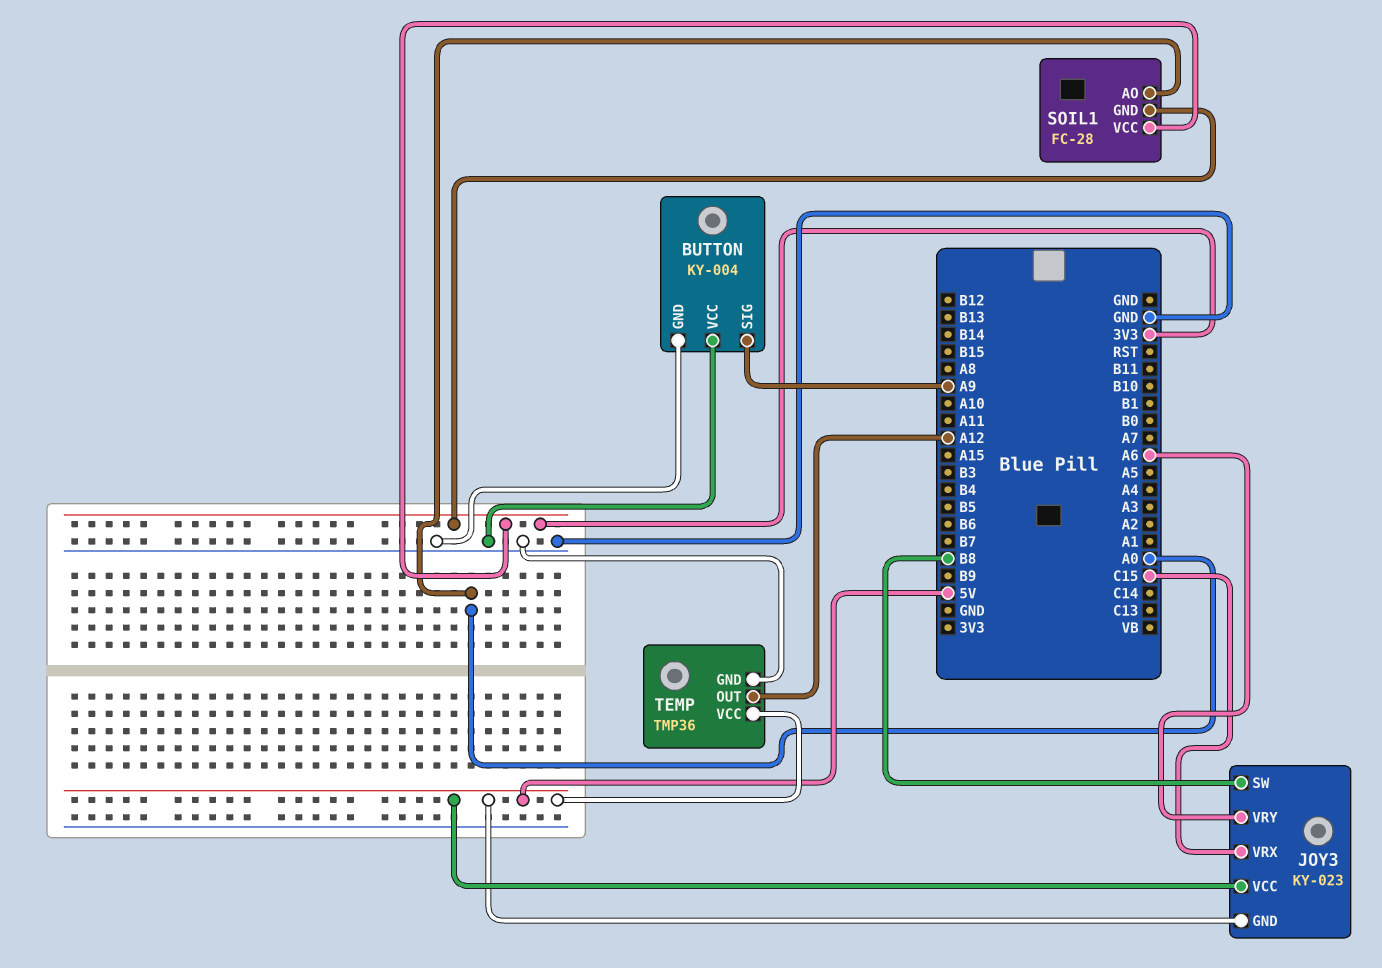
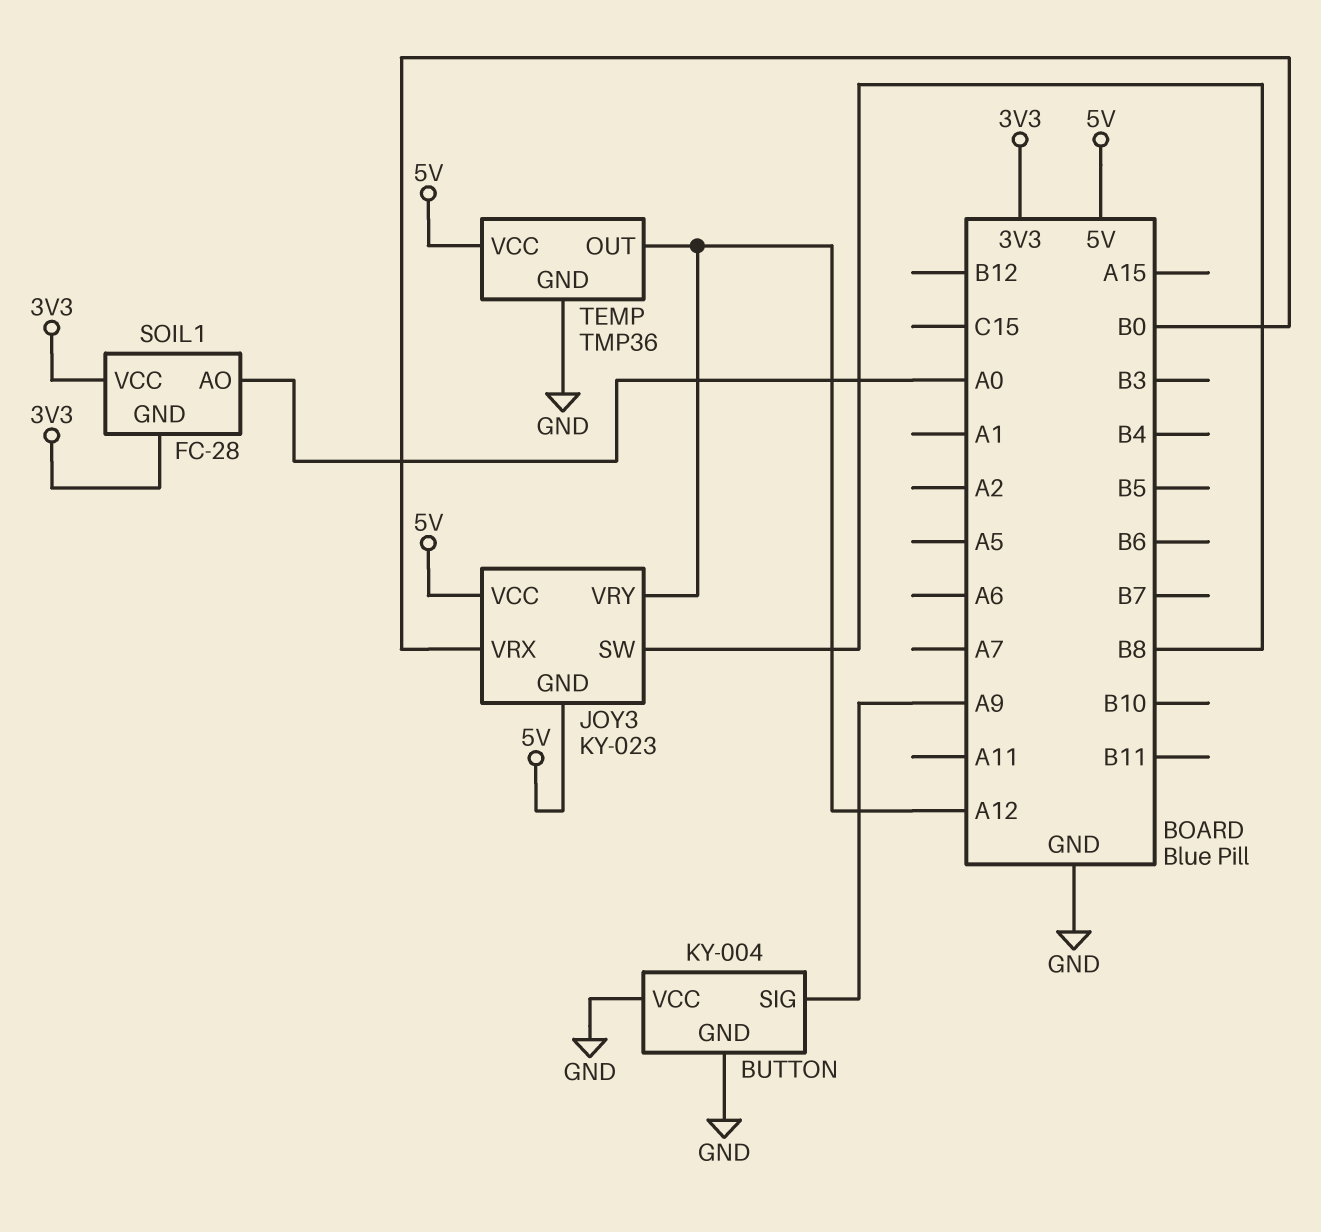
JOY3 pin VRX: C15 -> B0
JOY3 pin VRY: A6 -> A12

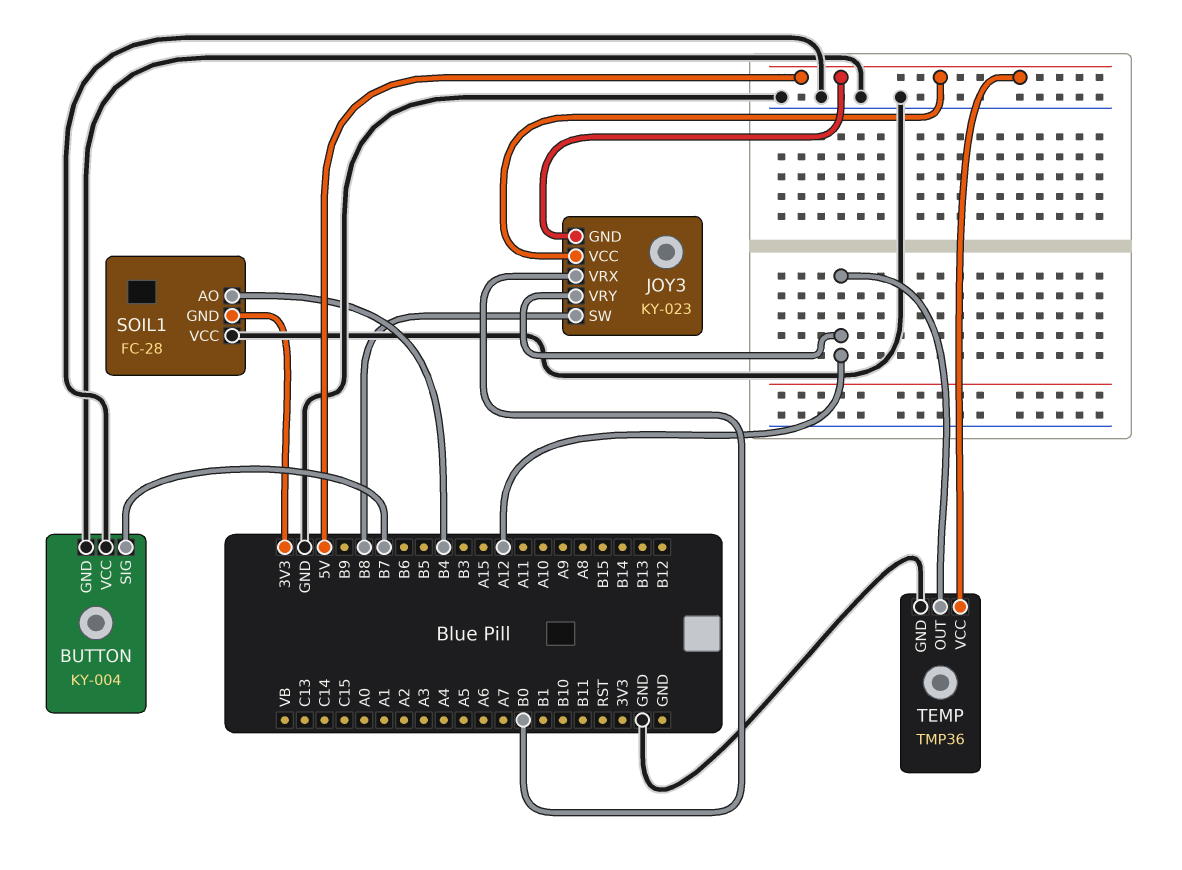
BUTTON pin SIG: A9 -> B7
SOIL1 pin AO: A0 -> B4
SOIL1 pin VCC: 3V3 -> GND

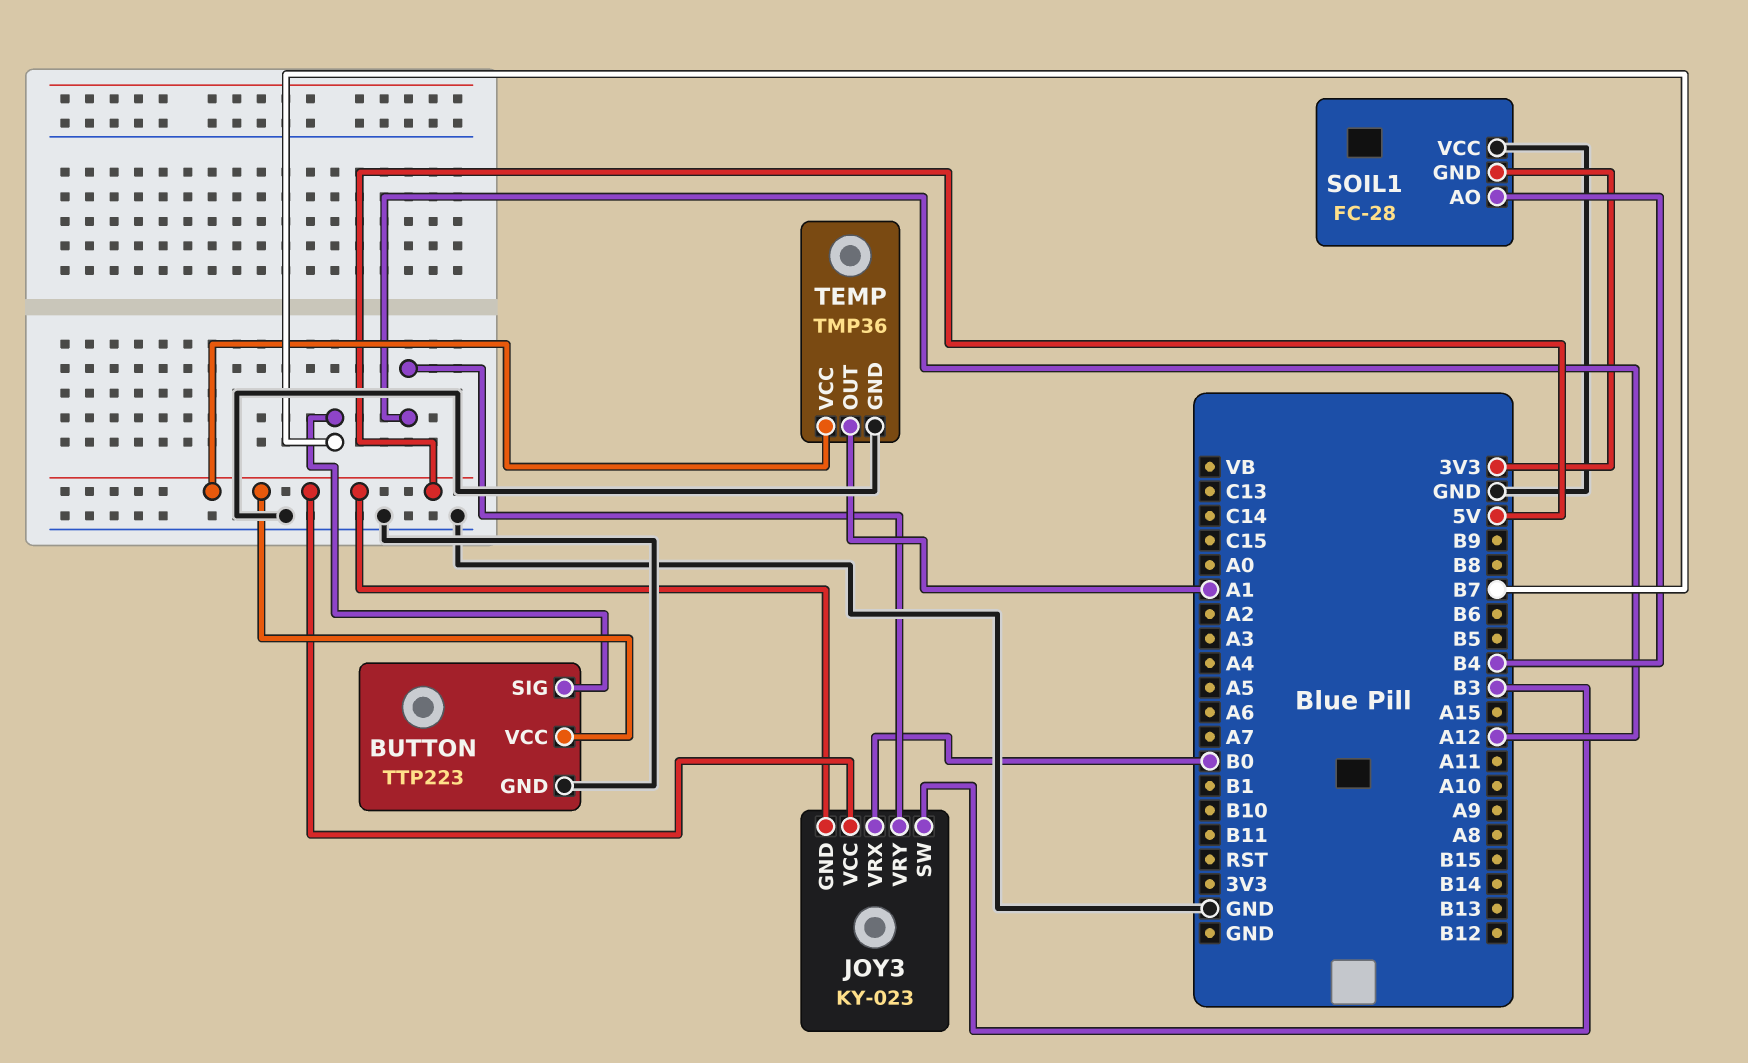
BUTTON: KY-004 -> TTP223
BUTTON pin VCC: GND -> 5V
JOY3 pin SW: B8 -> B3
TEMP pin OUT: A12 -> A1

